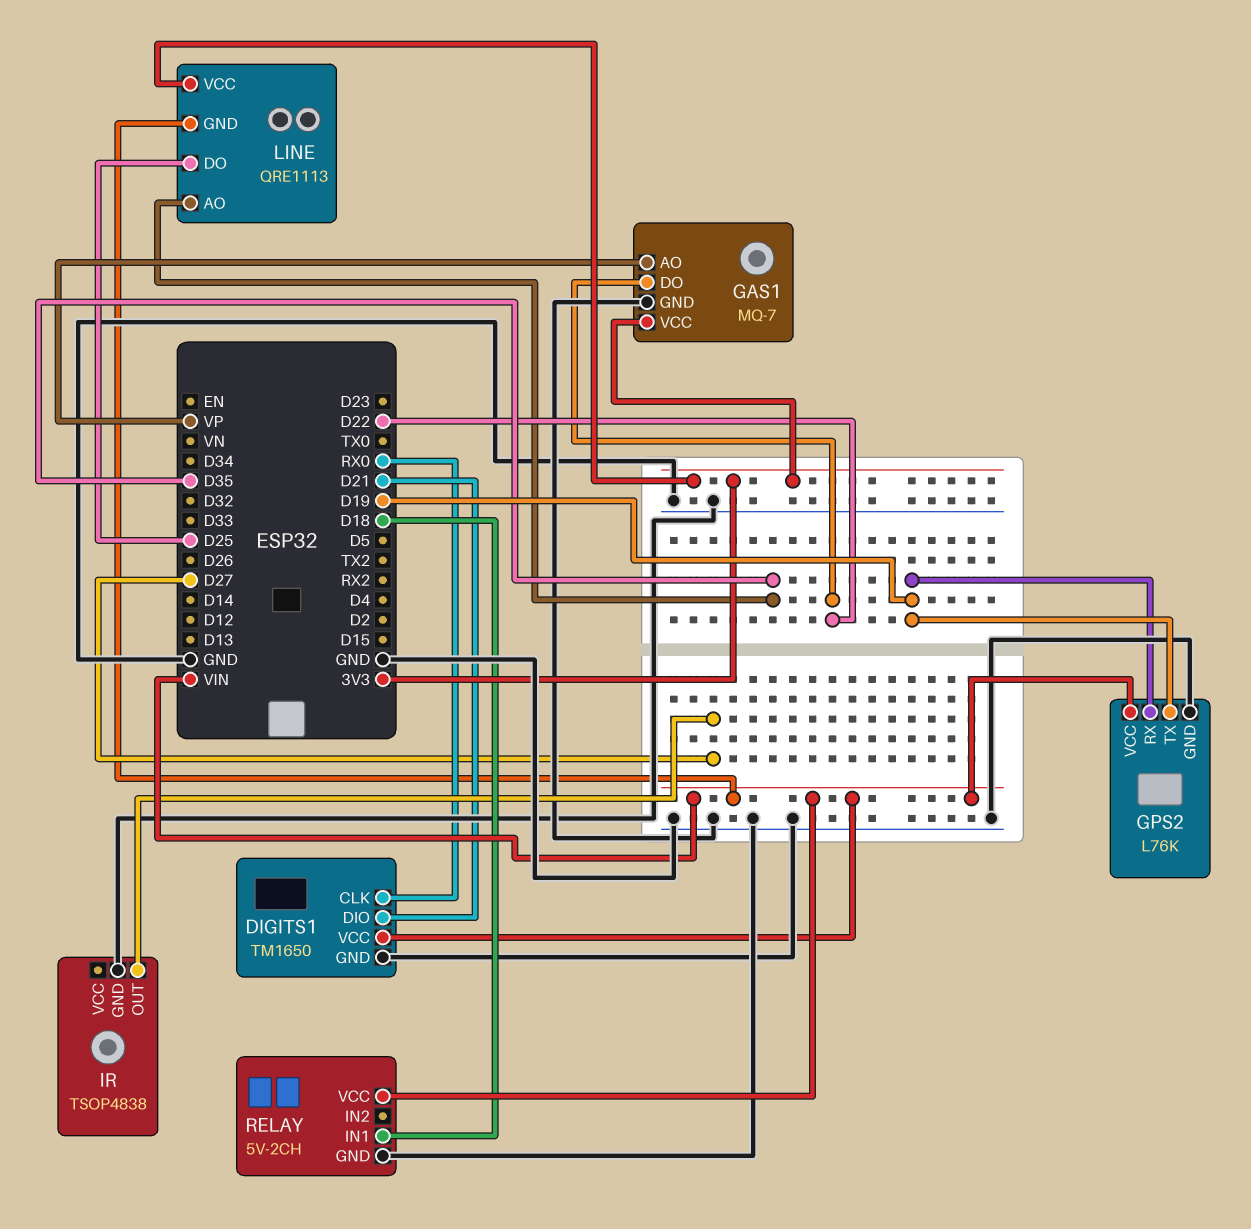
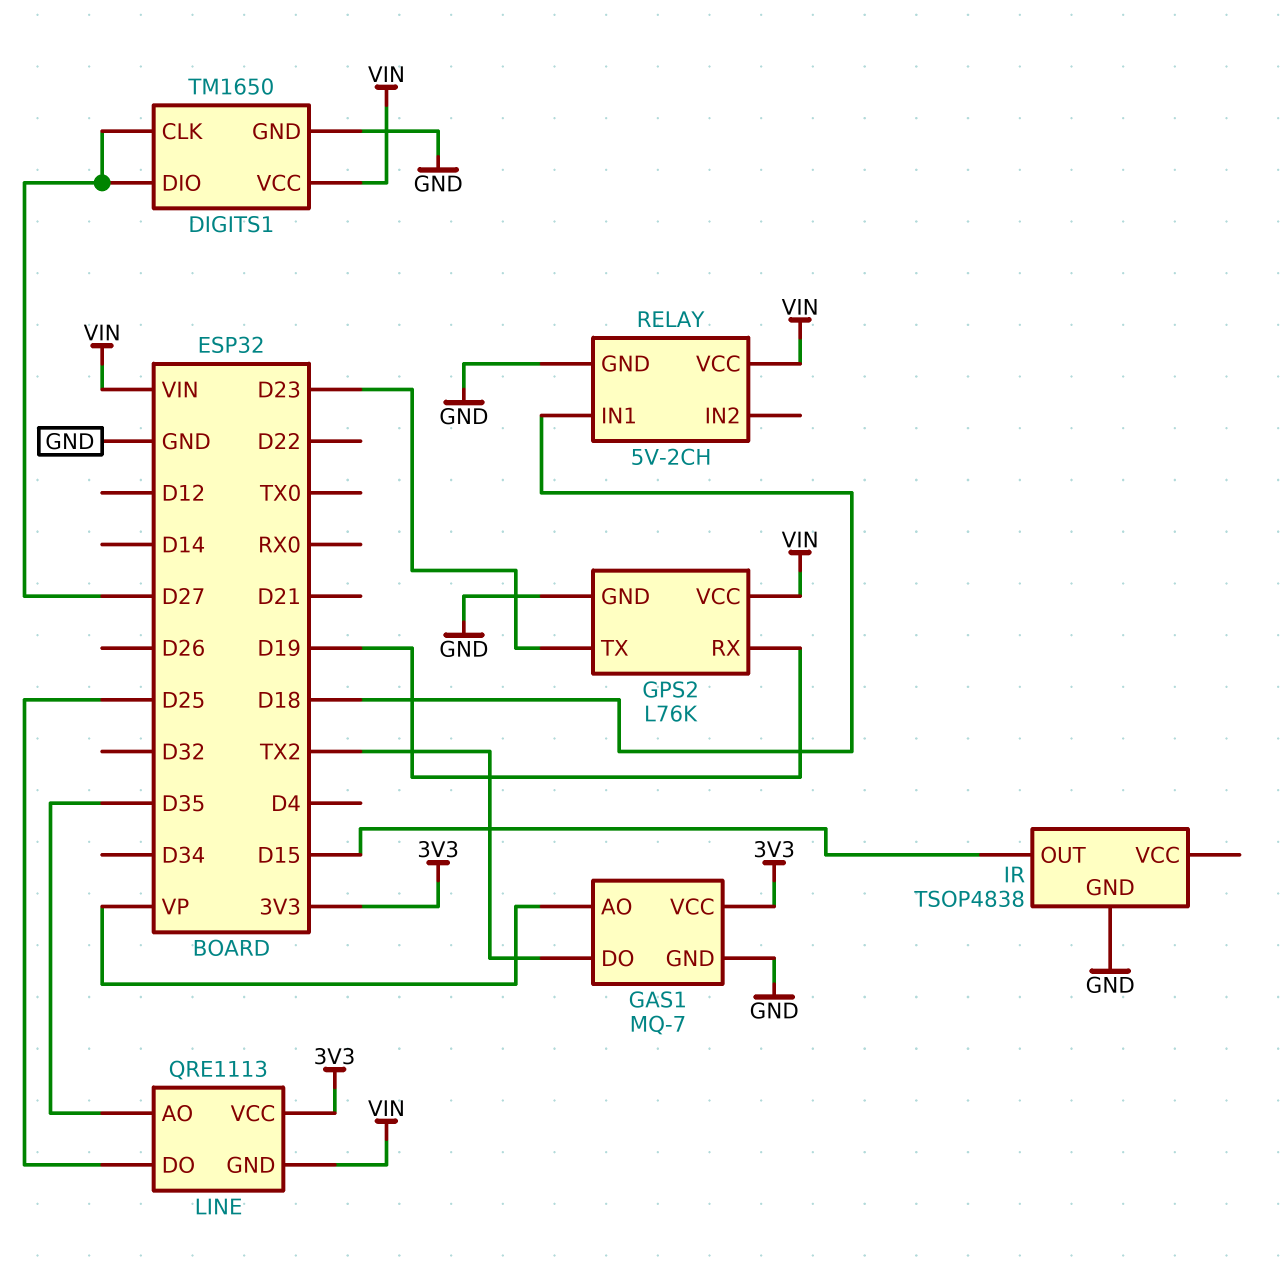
DIGITS1 pin CLK: RX0 -> D27
DIGITS1 pin DIO: D21 -> D27
GAS1 pin DO: D22 -> TX2
GPS2 pin TX: D19 -> D23
IR pin OUT: D27 -> D15

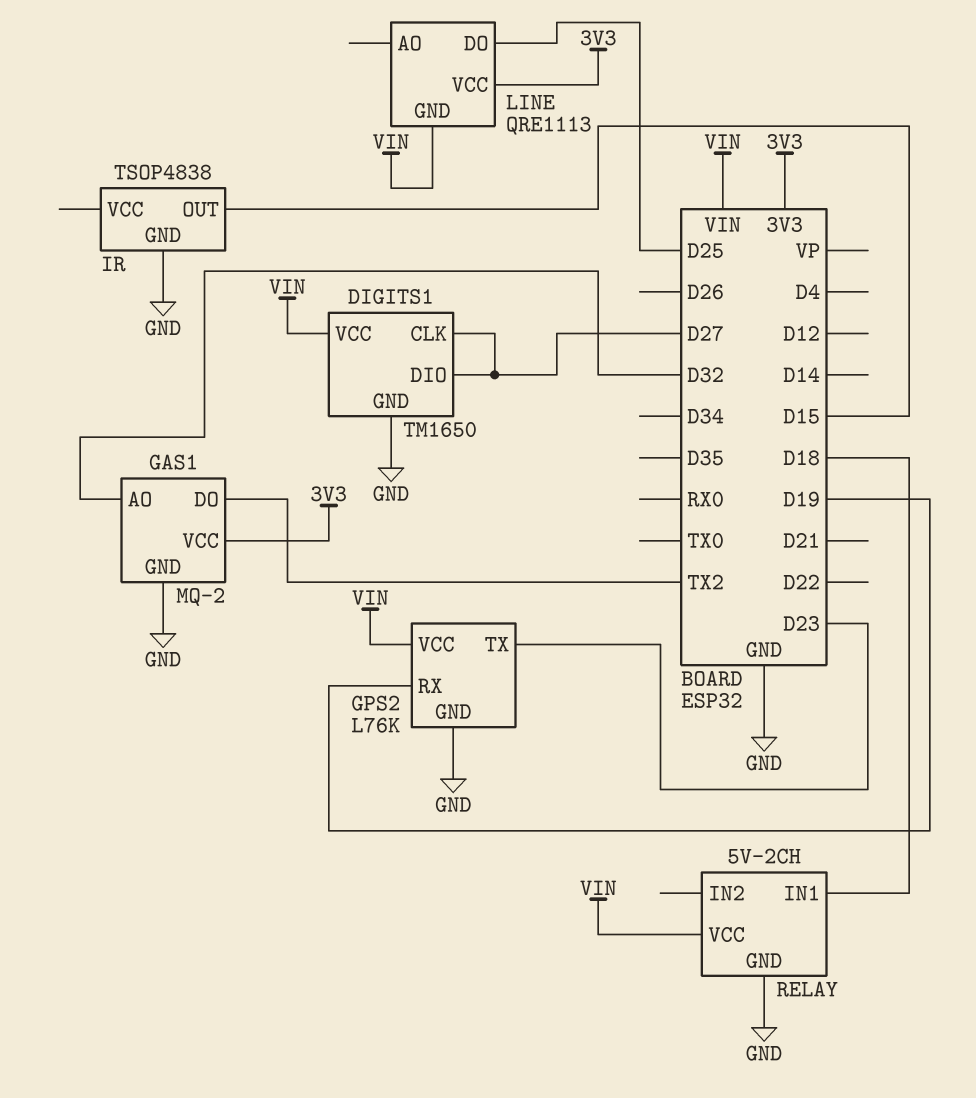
GAS1: MQ-7 -> MQ-2
GAS1 pin AO: VP -> D32
LINE pin AO: D35 -> none

